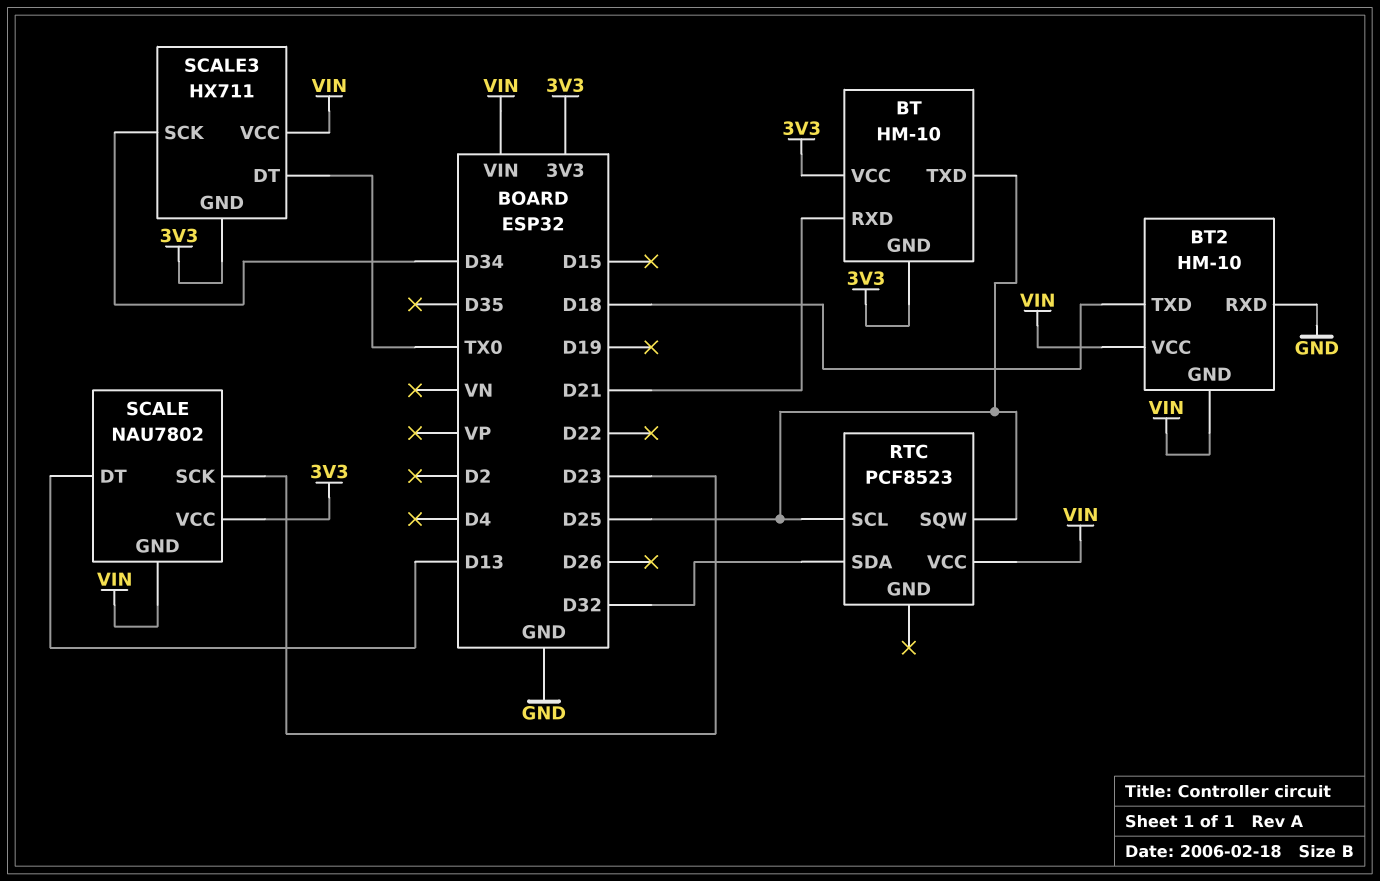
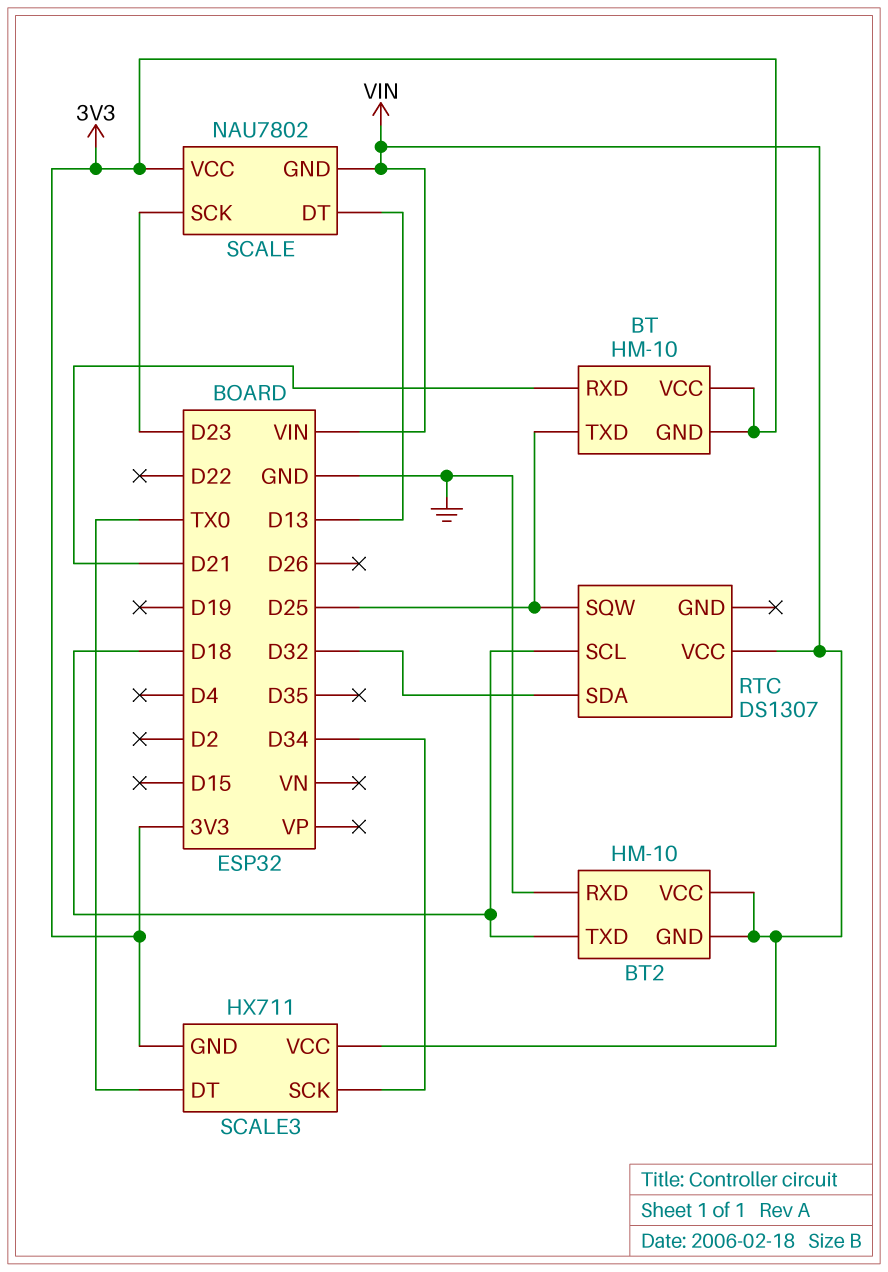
RTC: PCF8523 -> DS1307
RTC pin SCL: D25 -> D18

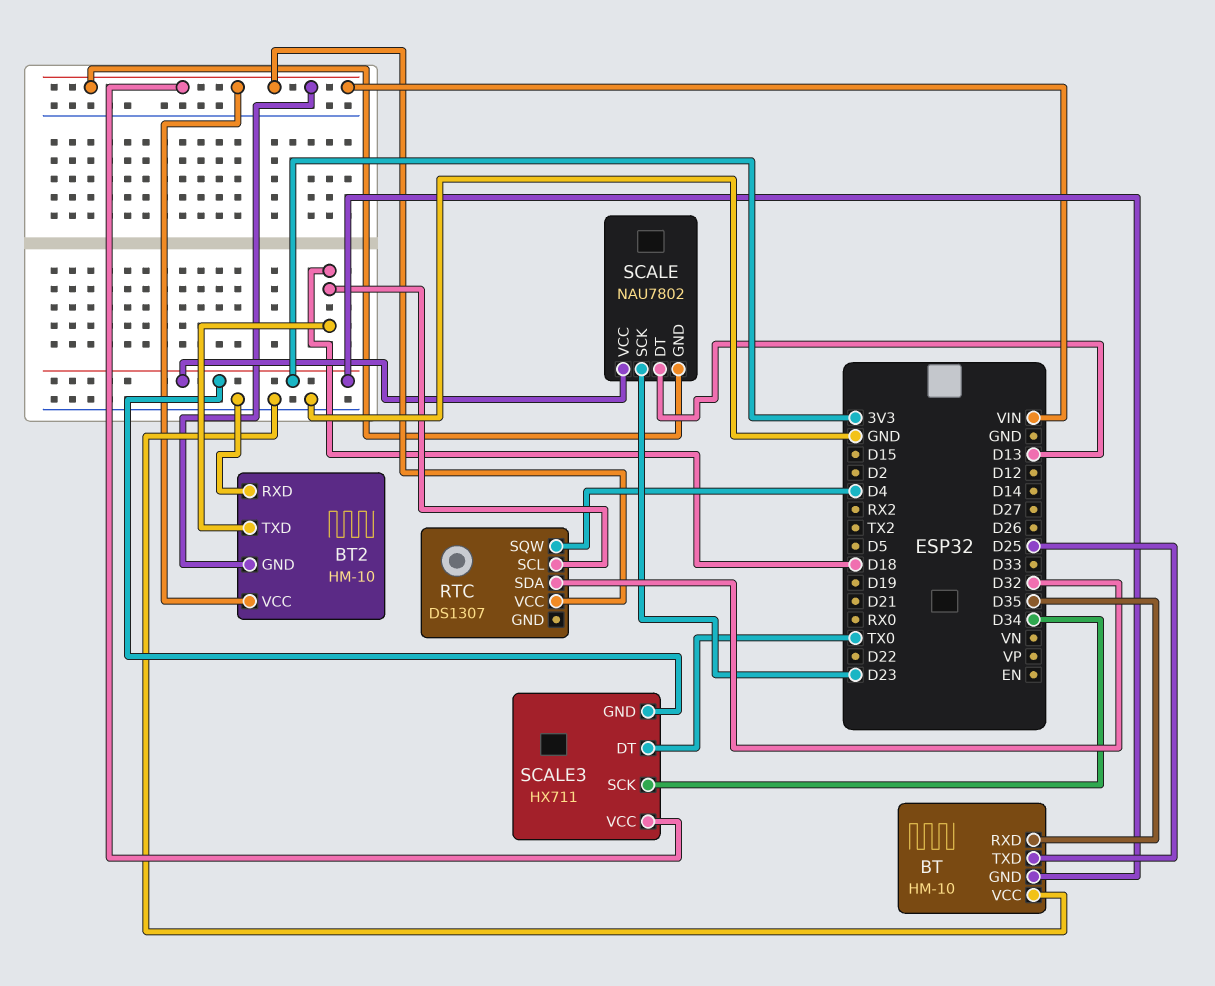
BT pin RXD: D21 -> D35
BT pin VCC: 3V3 -> GND
RTC pin SQW: D25 -> D4

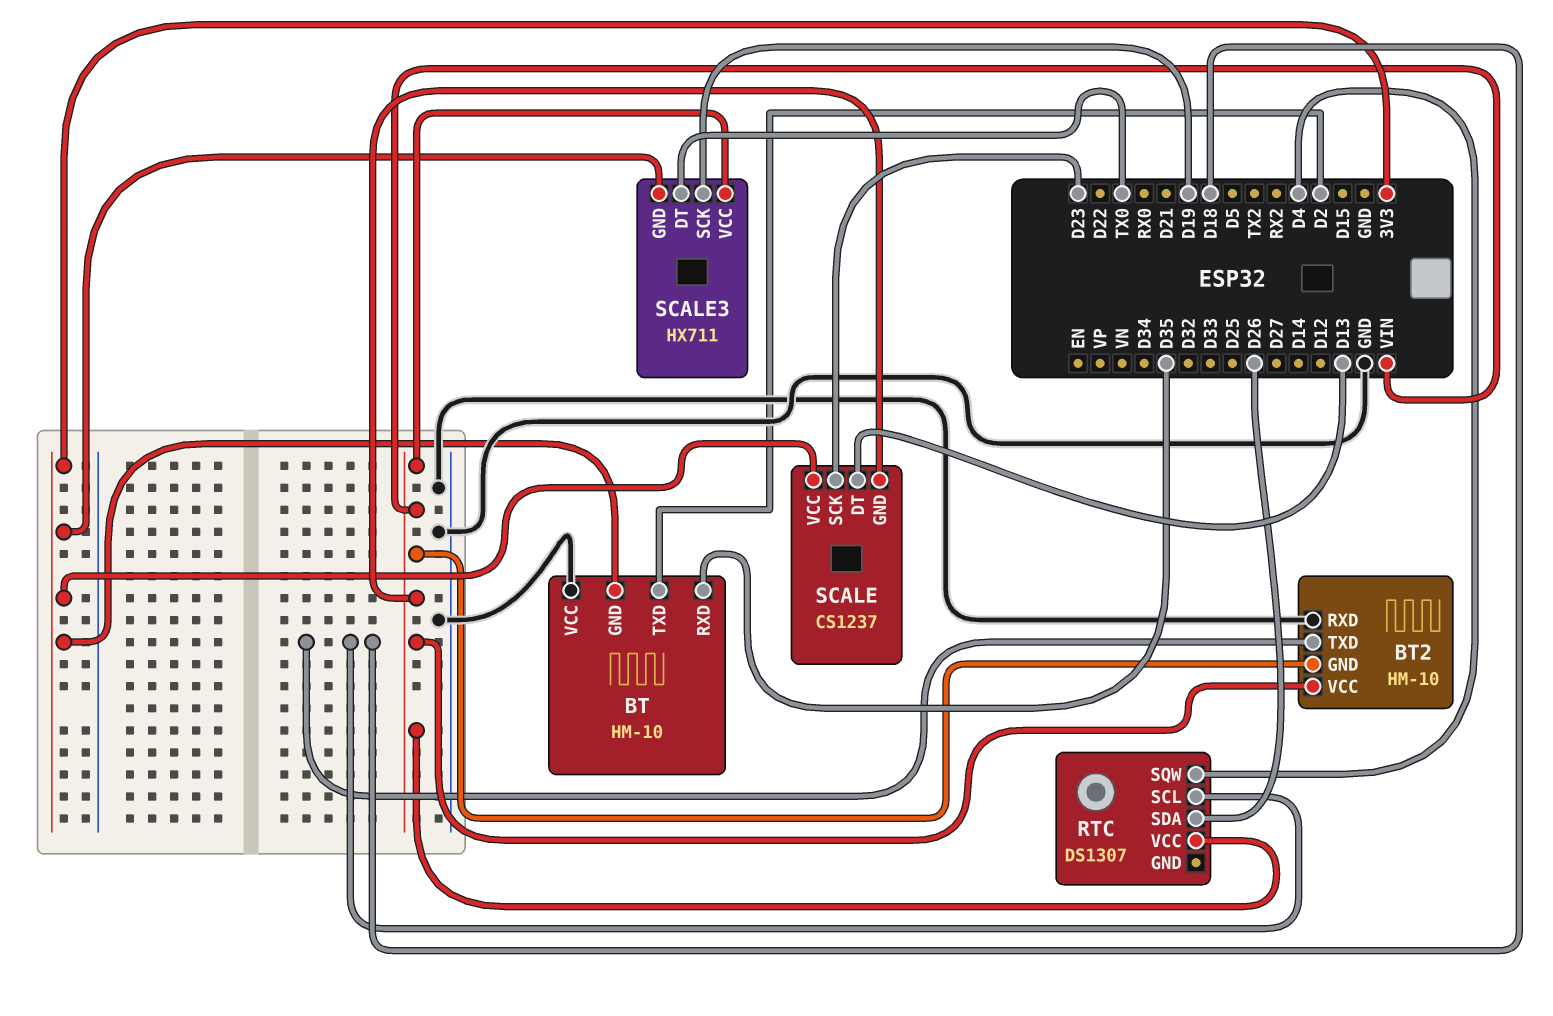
BT pin TXD: D25 -> D2
RTC pin SDA: D32 -> D26
SCALE: NAU7802 -> CS1237
SCALE3 pin SCK: D34 -> D19

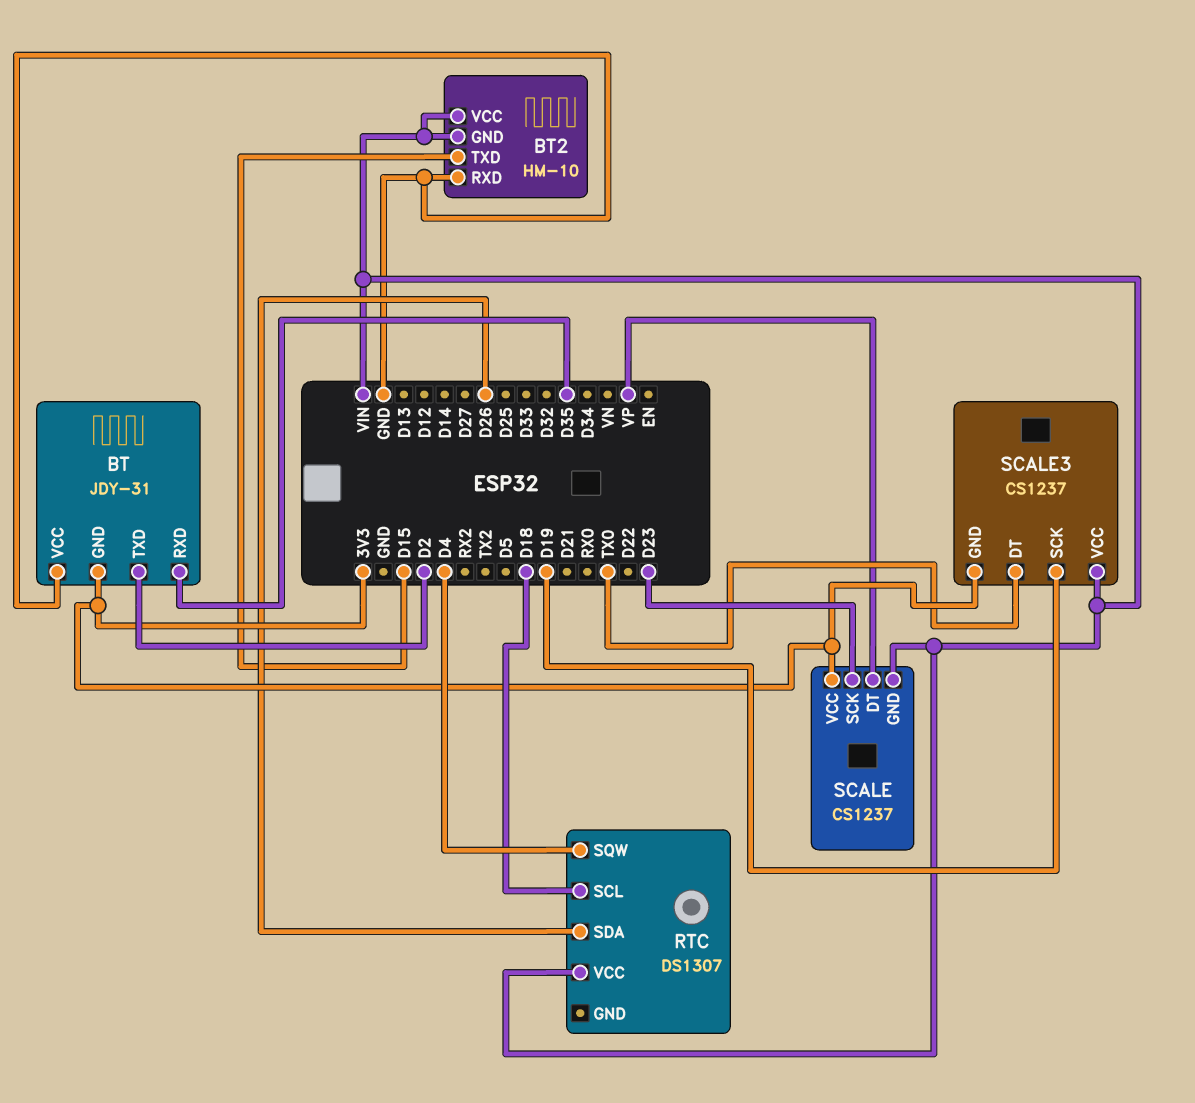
BT: HM-10 -> JDY-31
BT2 pin TXD: D18 -> D15
SCALE pin DT: D13 -> VP
SCALE3: HX711 -> CS1237

